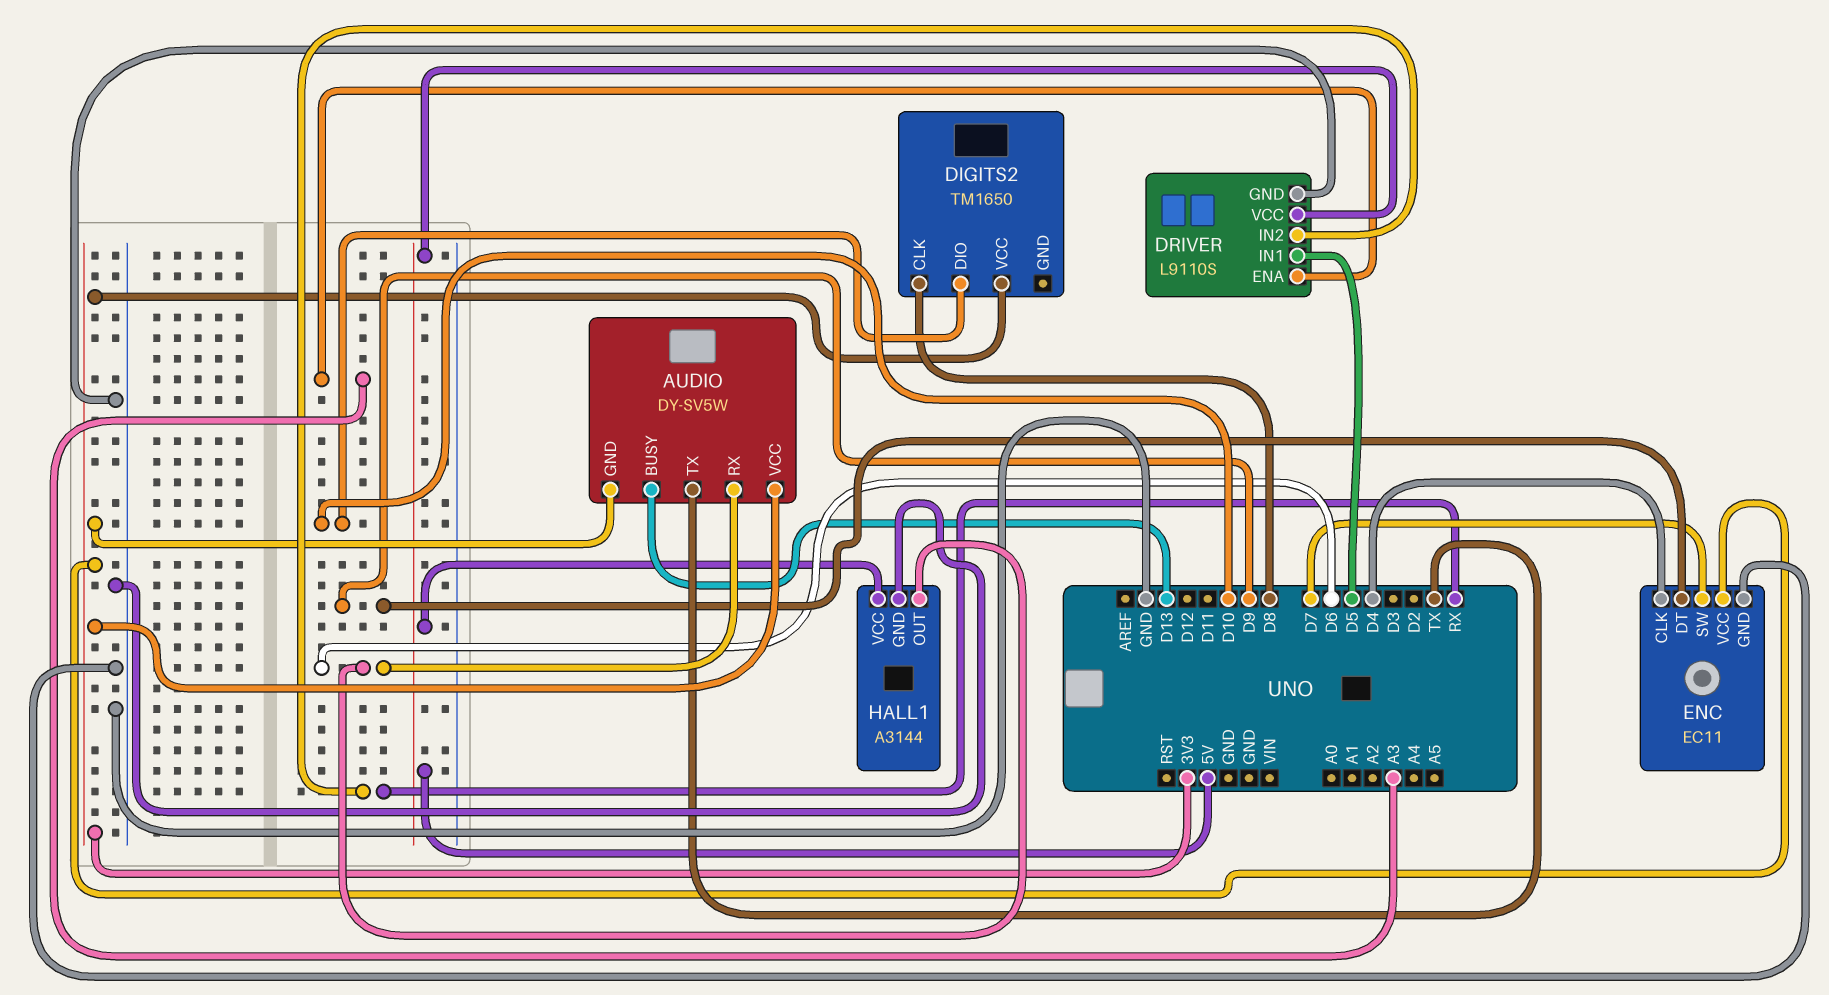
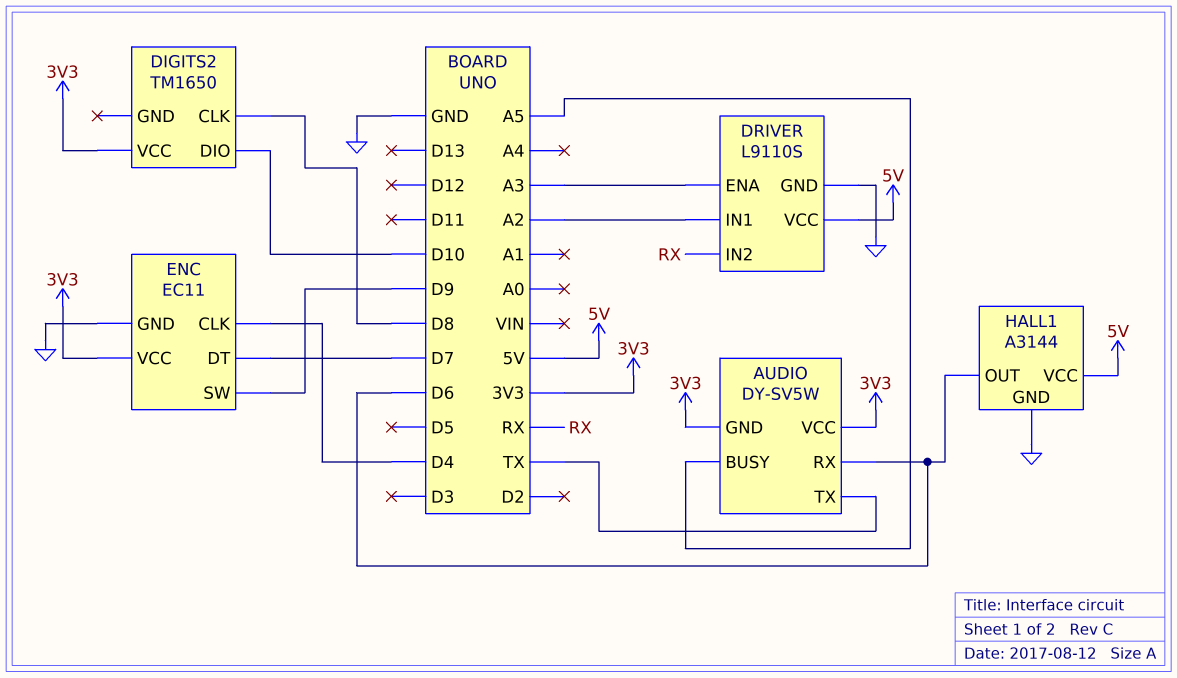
AUDIO pin BUSY: D13 -> A5
DRIVER pin IN1: D5 -> A2
ENC pin DT: D9 -> D7
ENC pin SW: D7 -> D9

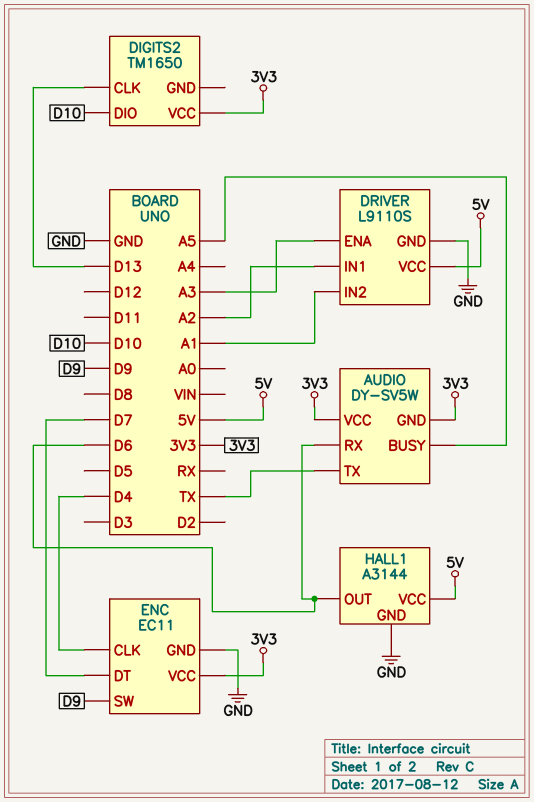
DIGITS2 pin CLK: D8 -> D13
DRIVER pin IN2: RX -> A1

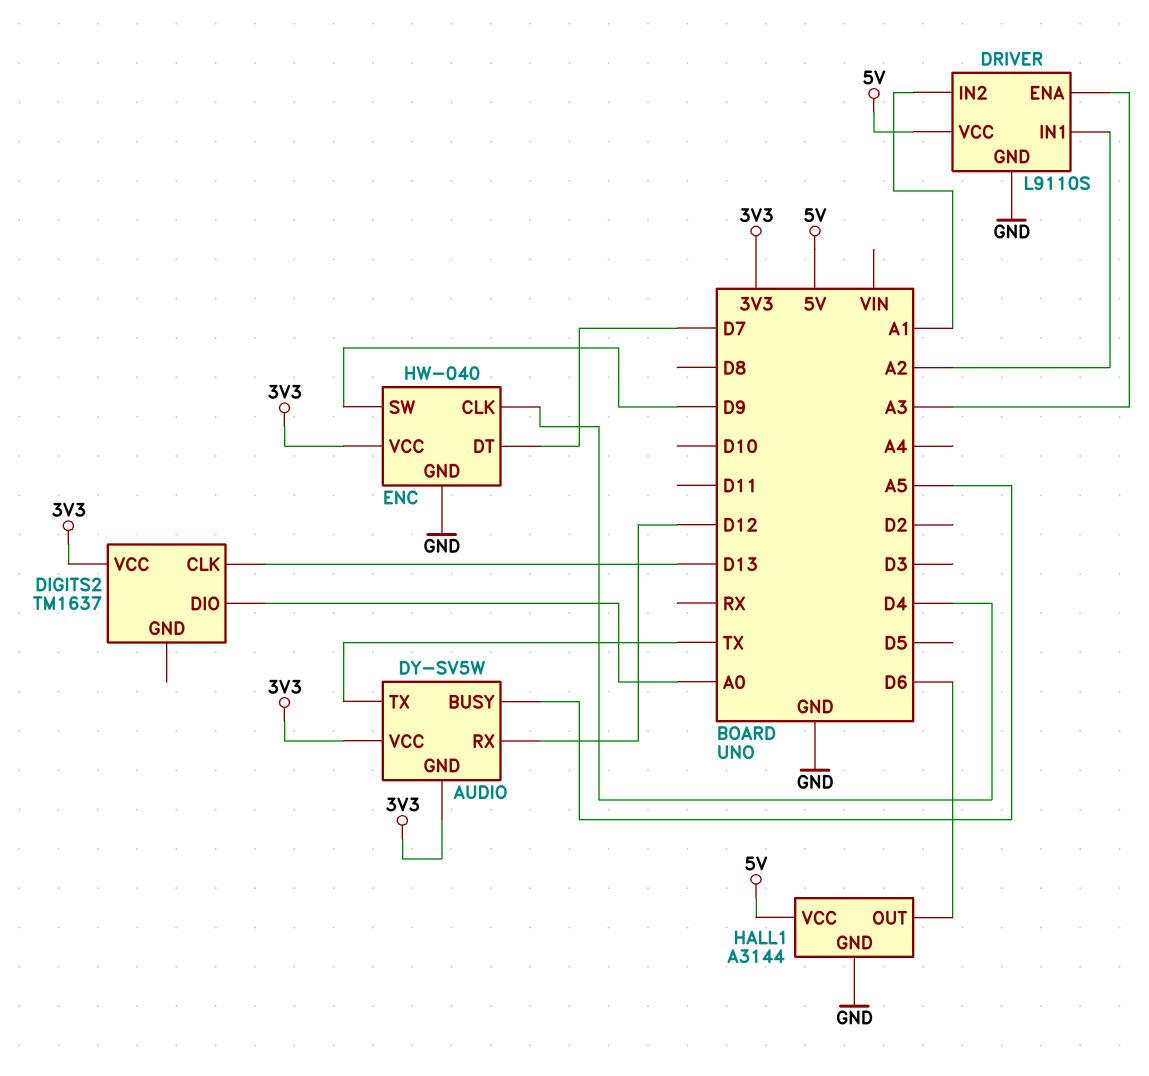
AUDIO pin RX: D6 -> D12
DIGITS2: TM1650 -> TM1637
DIGITS2 pin DIO: D10 -> A0
ENC: EC11 -> HW-040

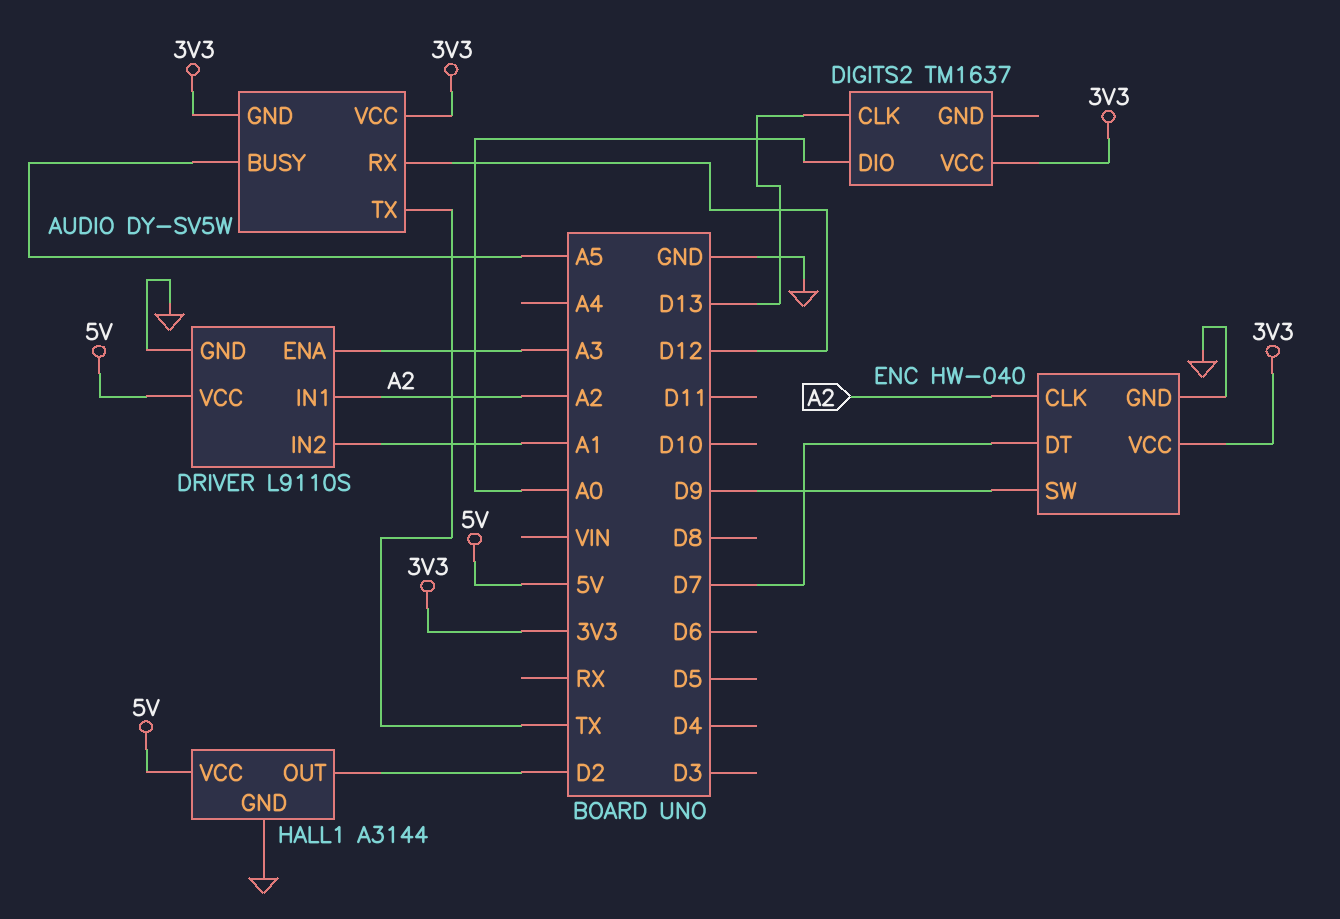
ENC pin CLK: D4 -> A2
HALL1 pin OUT: D6 -> D2

